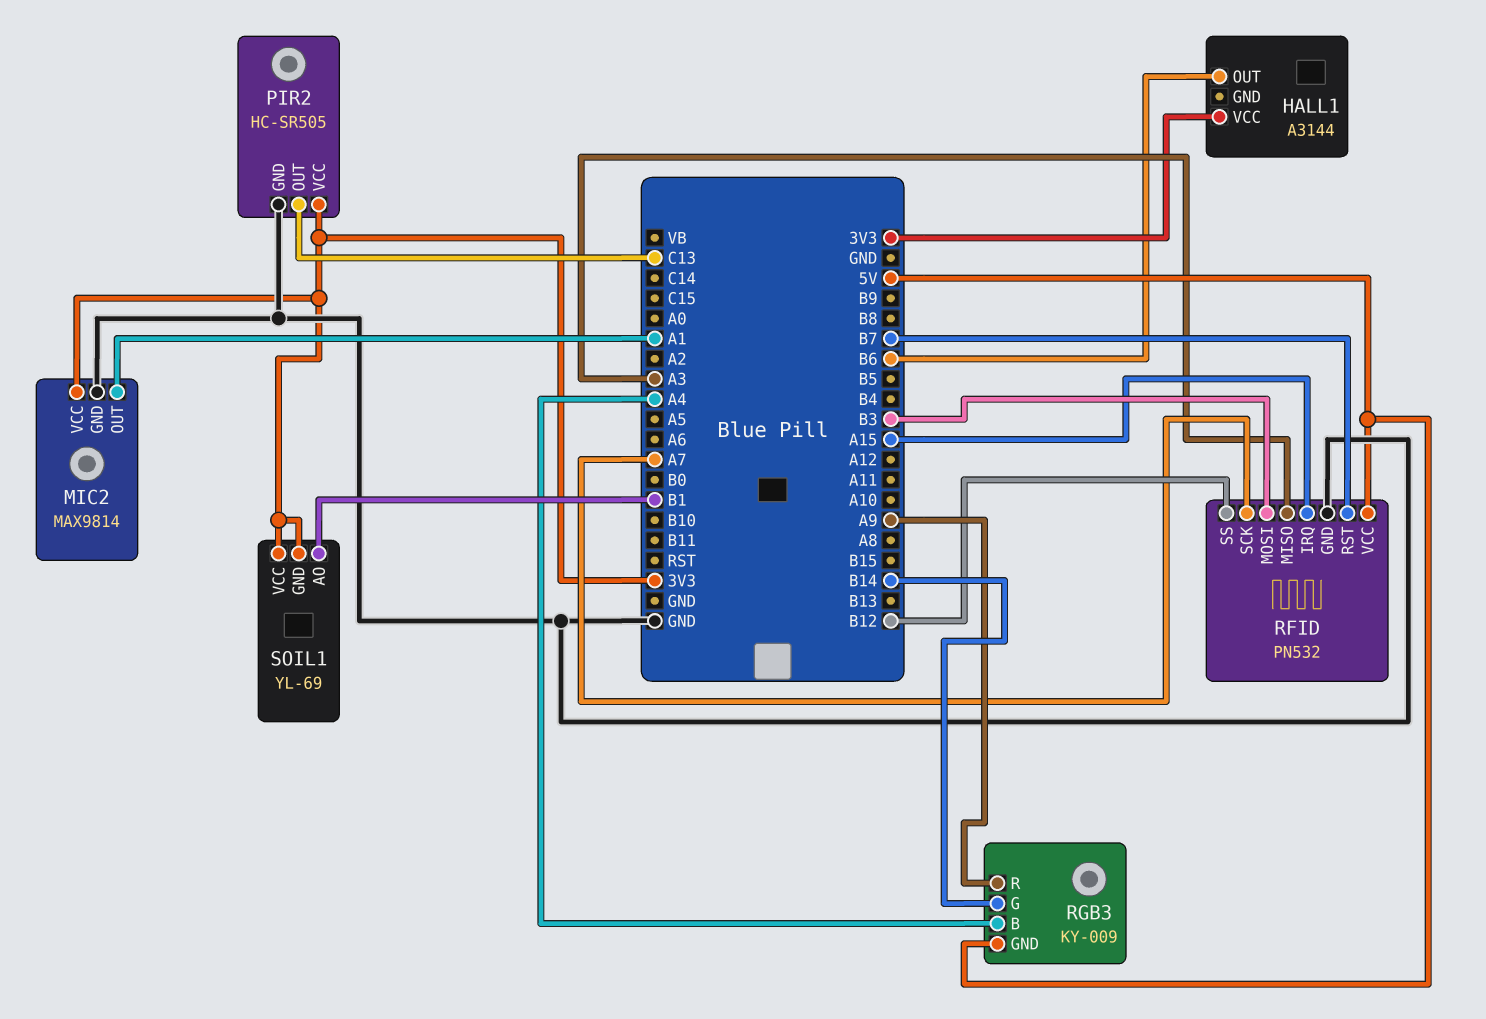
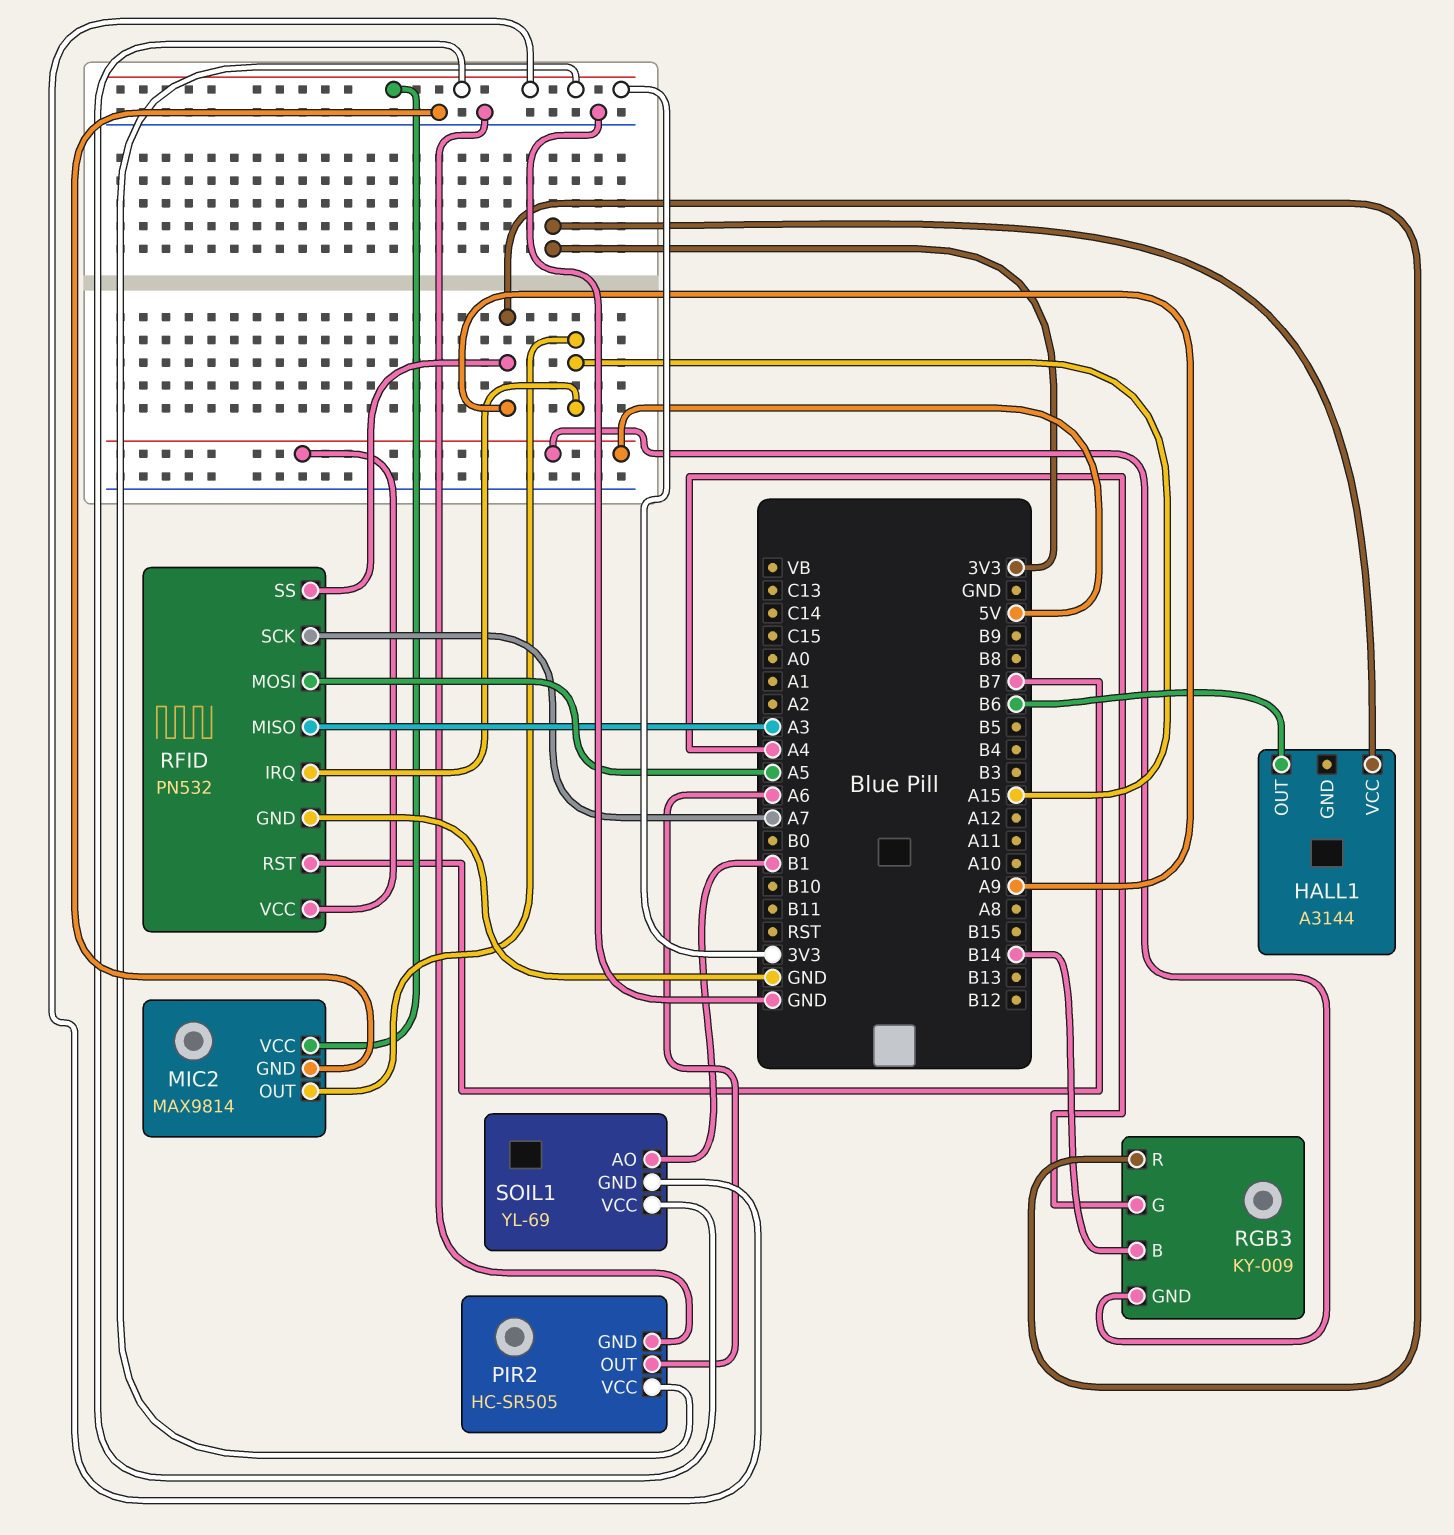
MIC2 pin OUT: A1 -> A15
PIR2 pin OUT: C13 -> A6
RFID pin MOSI: B3 -> A5
RFID pin SS: B12 -> A9
RGB3 pin B: A4 -> B14
RGB3 pin G: B14 -> A4

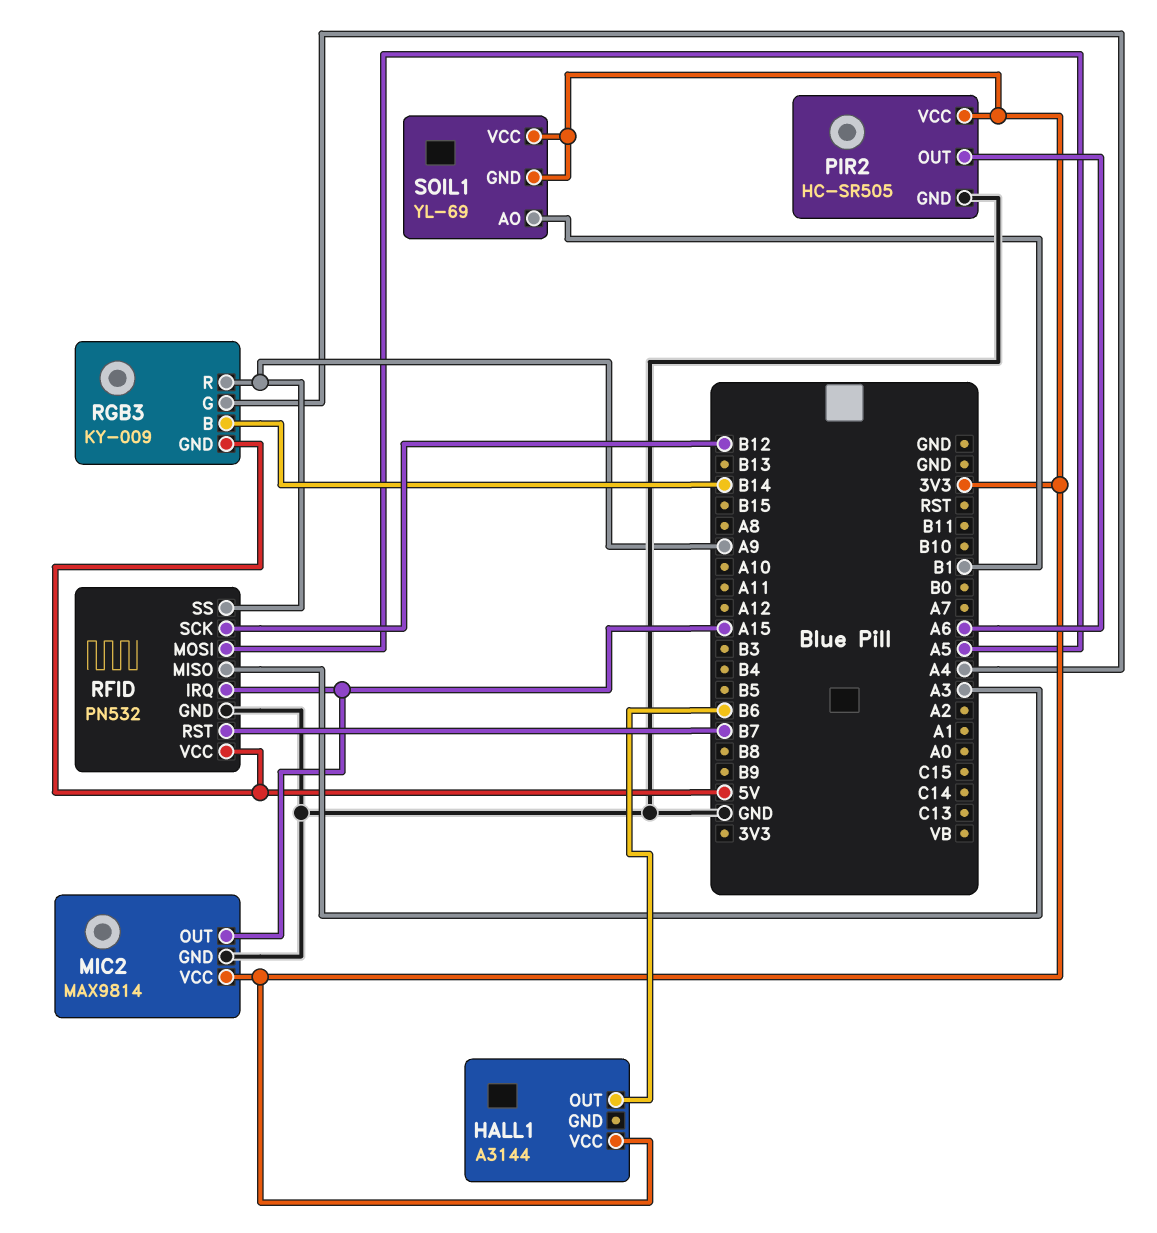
RFID pin SCK: A7 -> B12

